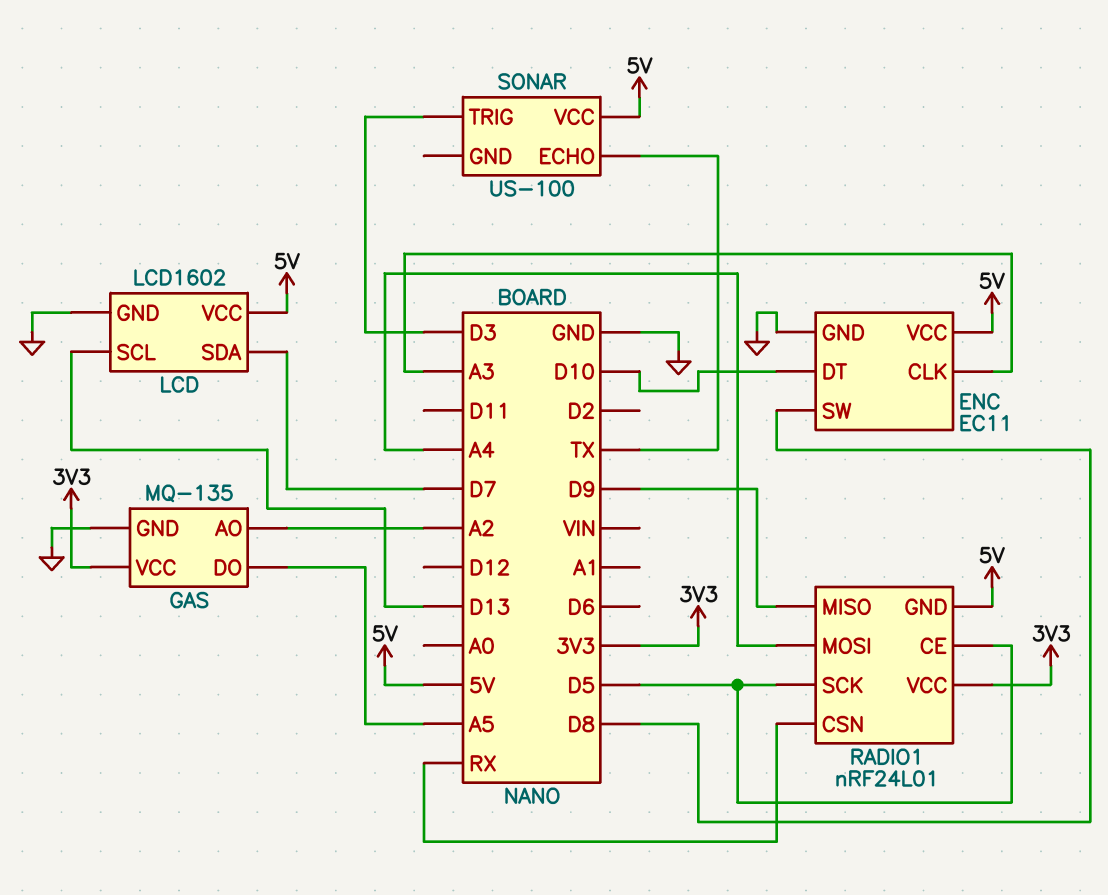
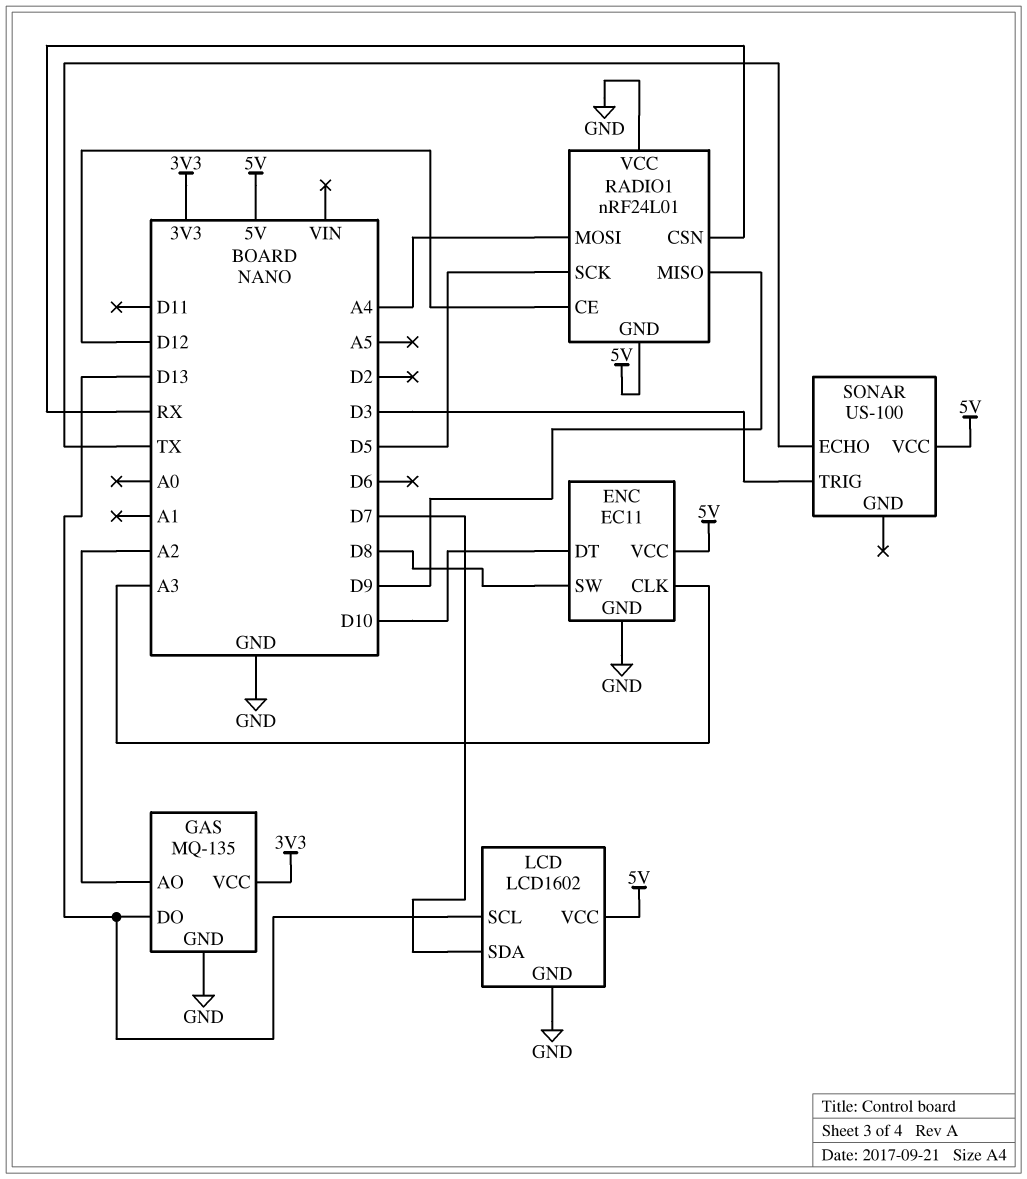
GAS pin DO: A5 -> D13
RADIO1 pin CE: D5 -> D12
RADIO1 pin VCC: 3V3 -> GND

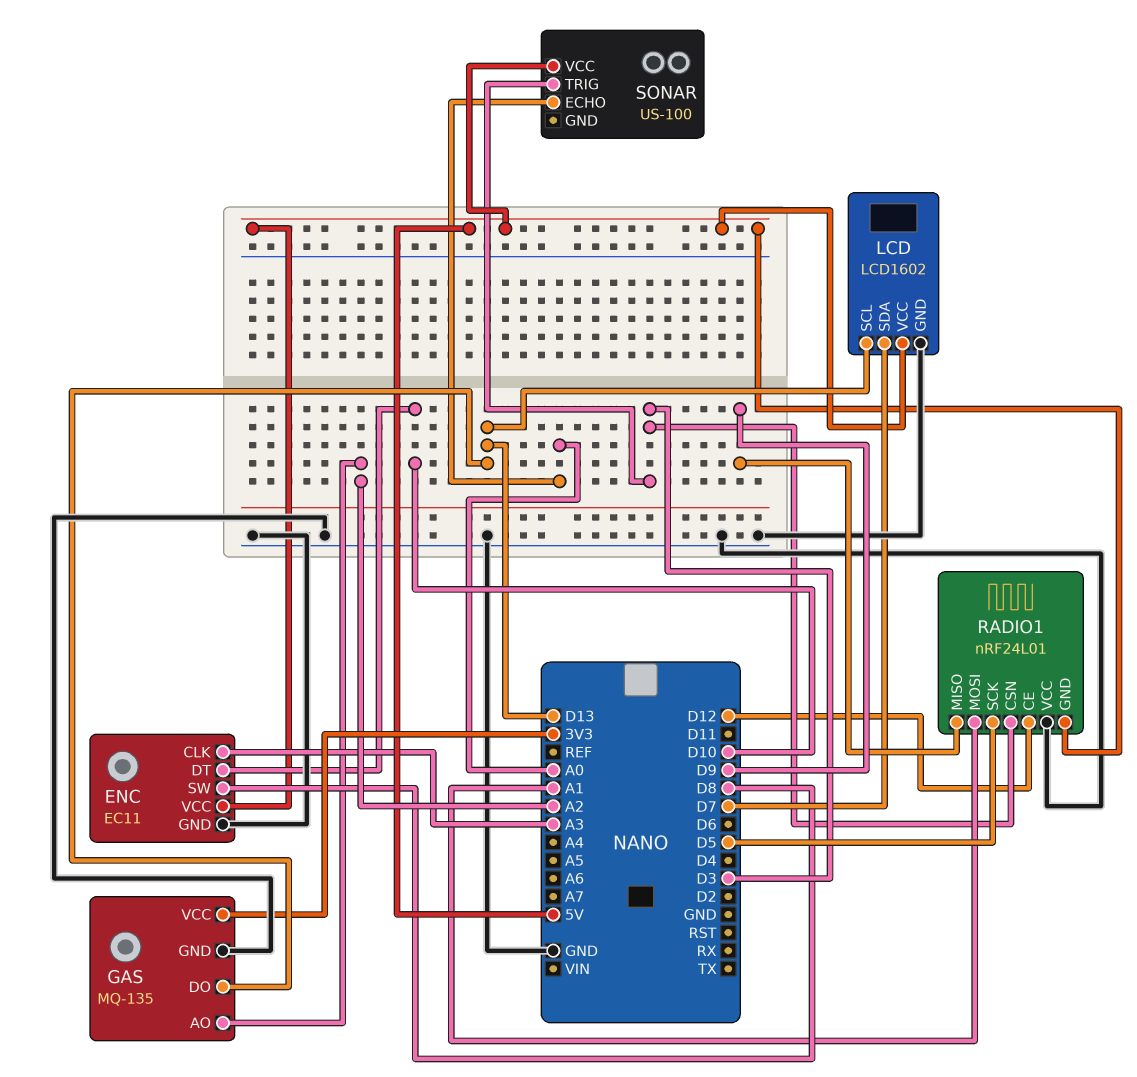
RADIO1 pin CSN: RX -> D3
RADIO1 pin MOSI: A4 -> A1
SONAR pin ECHO: TX -> A0

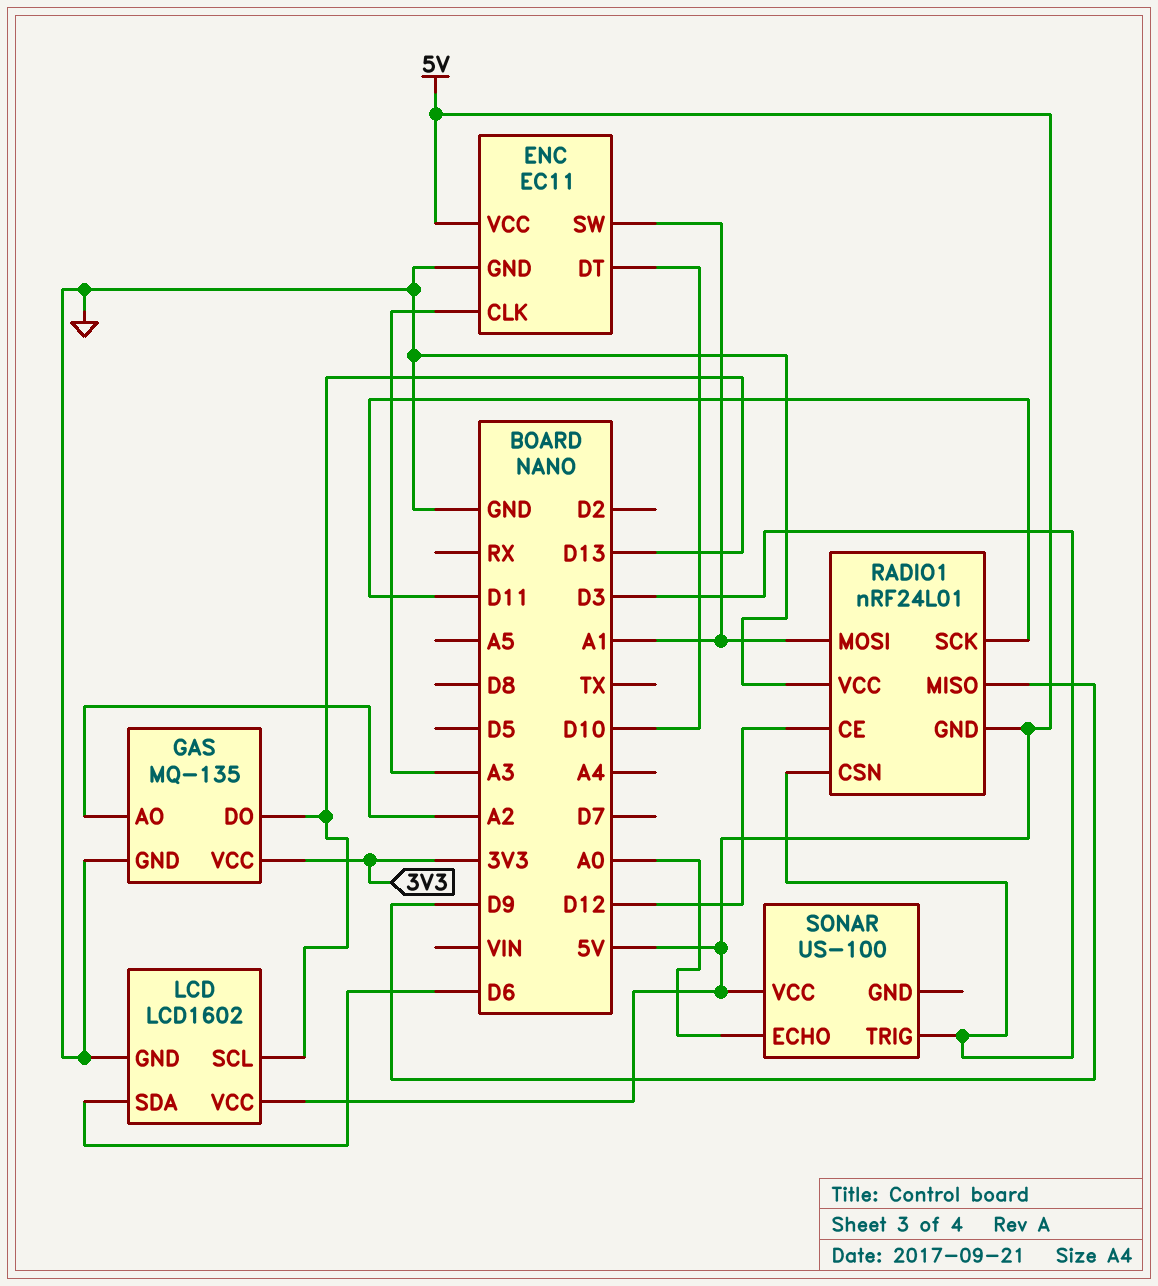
ENC pin SW: D8 -> A1
LCD pin SDA: D7 -> D6
RADIO1 pin SCK: D5 -> D11

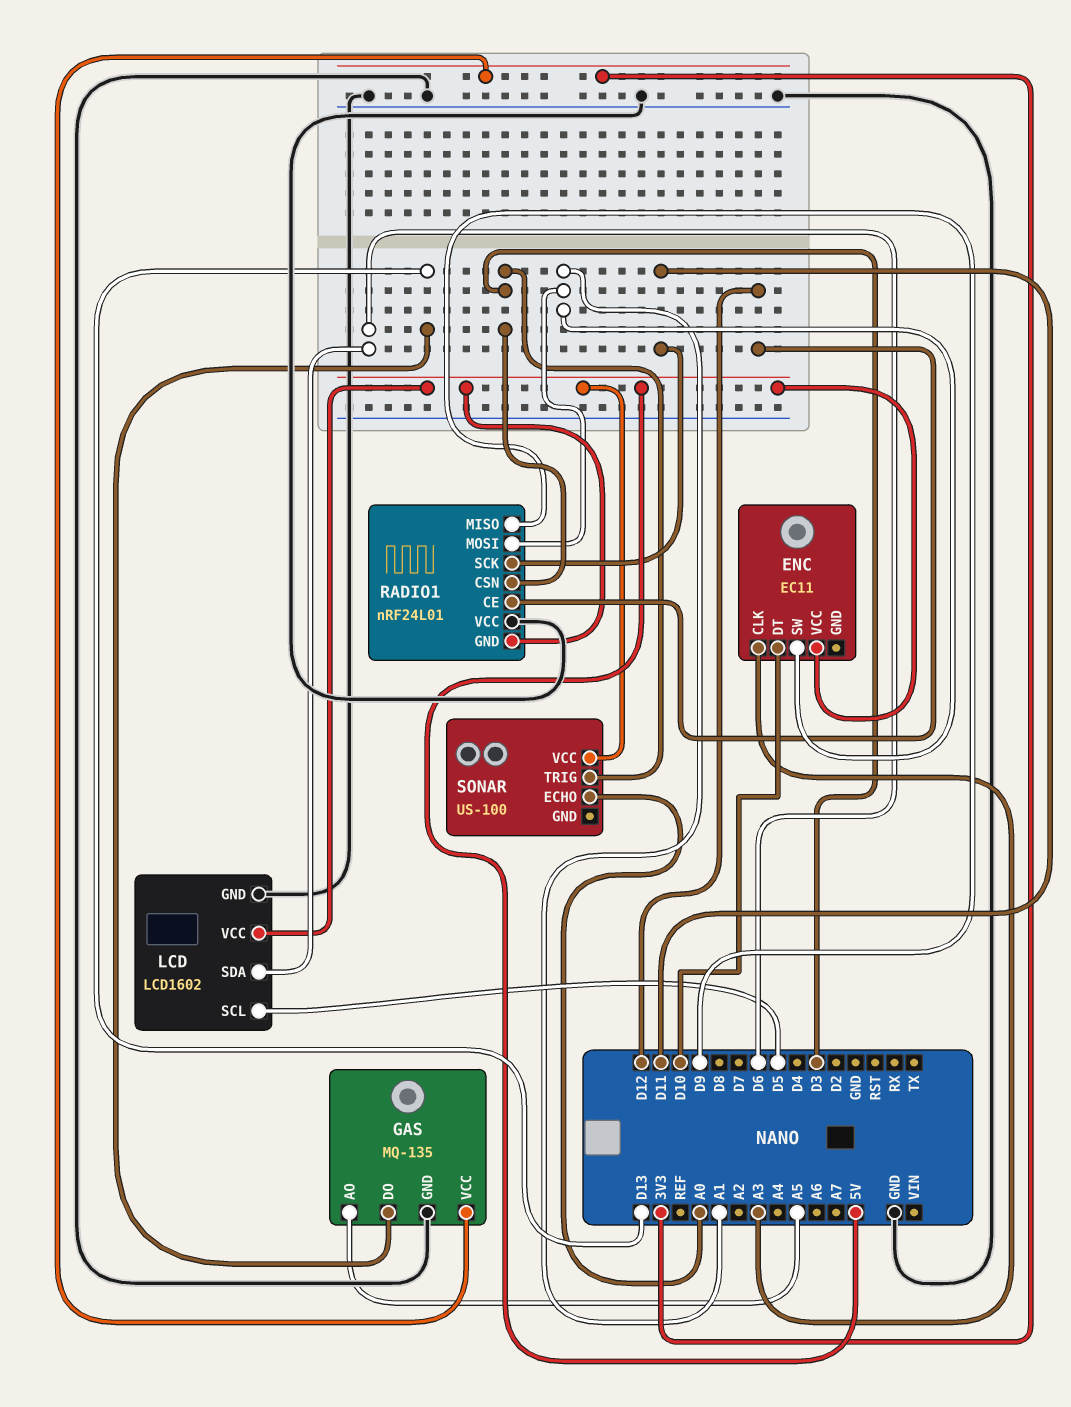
ENC pin GND: GND -> none
GAS pin AO: A2 -> A5
LCD pin SCL: D13 -> D5

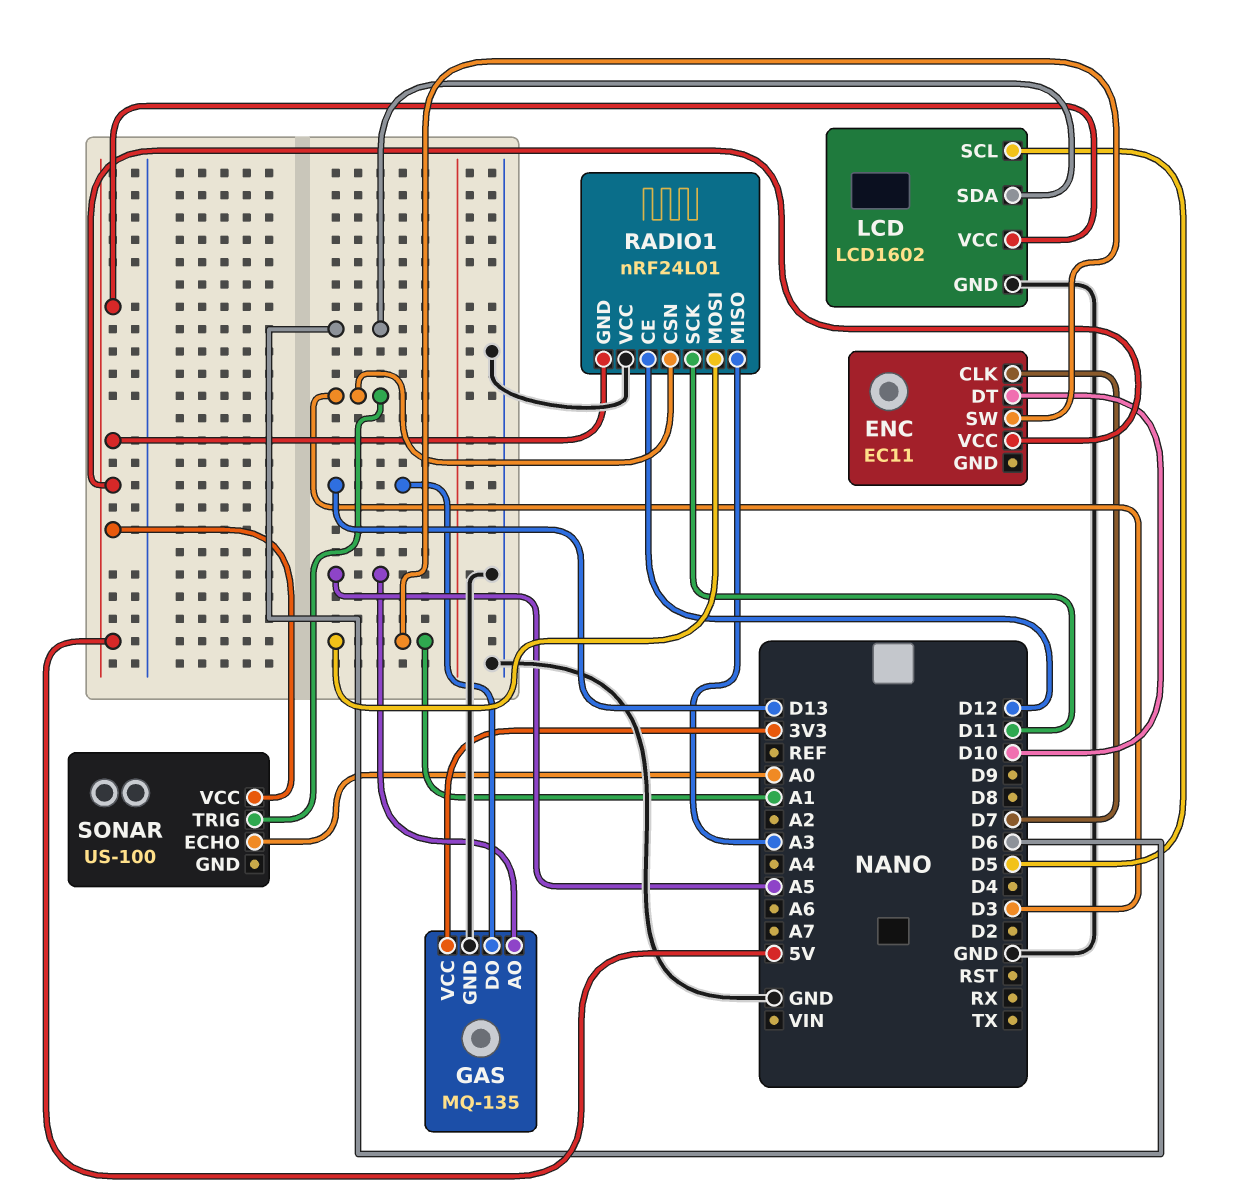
ENC pin CLK: A3 -> D7
RADIO1 pin MISO: D9 -> A3

